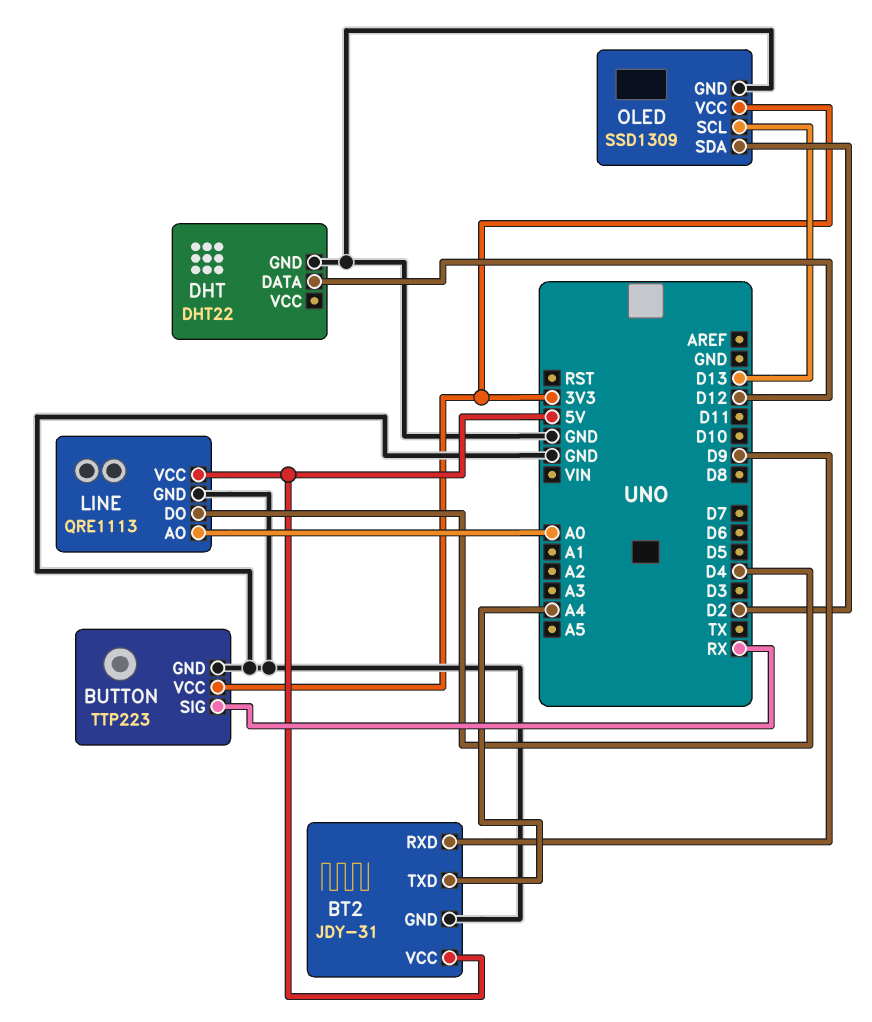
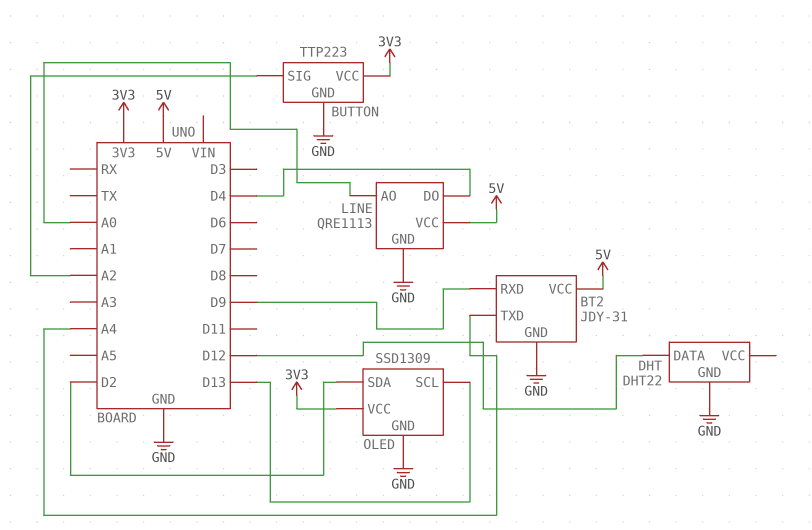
BUTTON pin SIG: RX -> A2

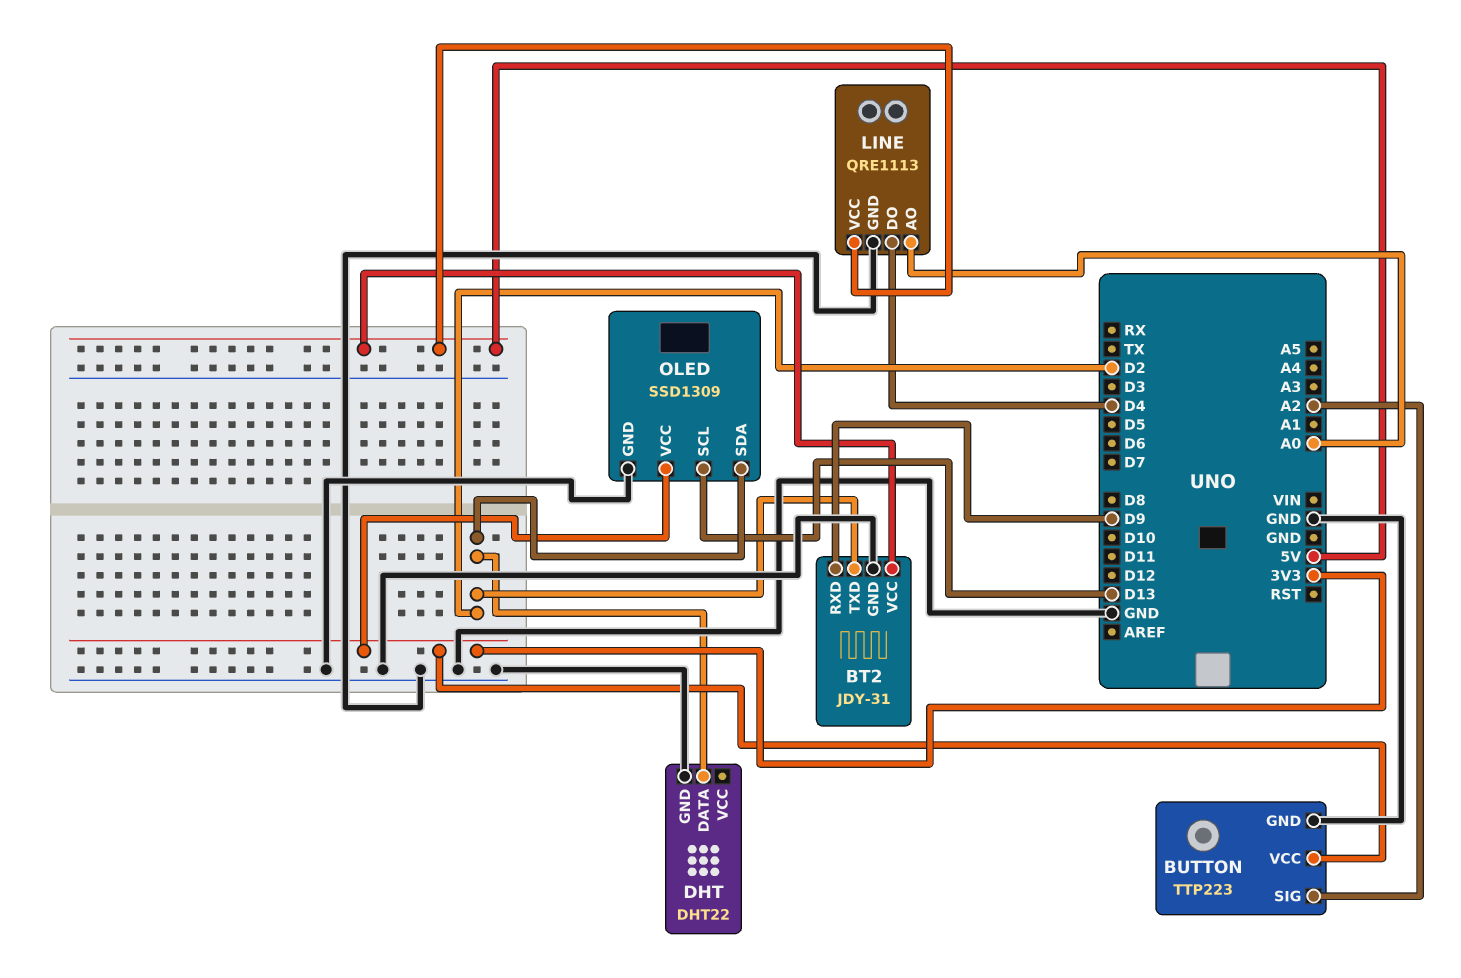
BT2 pin TXD: A4 -> D2
DHT pin DATA: D12 -> D2

